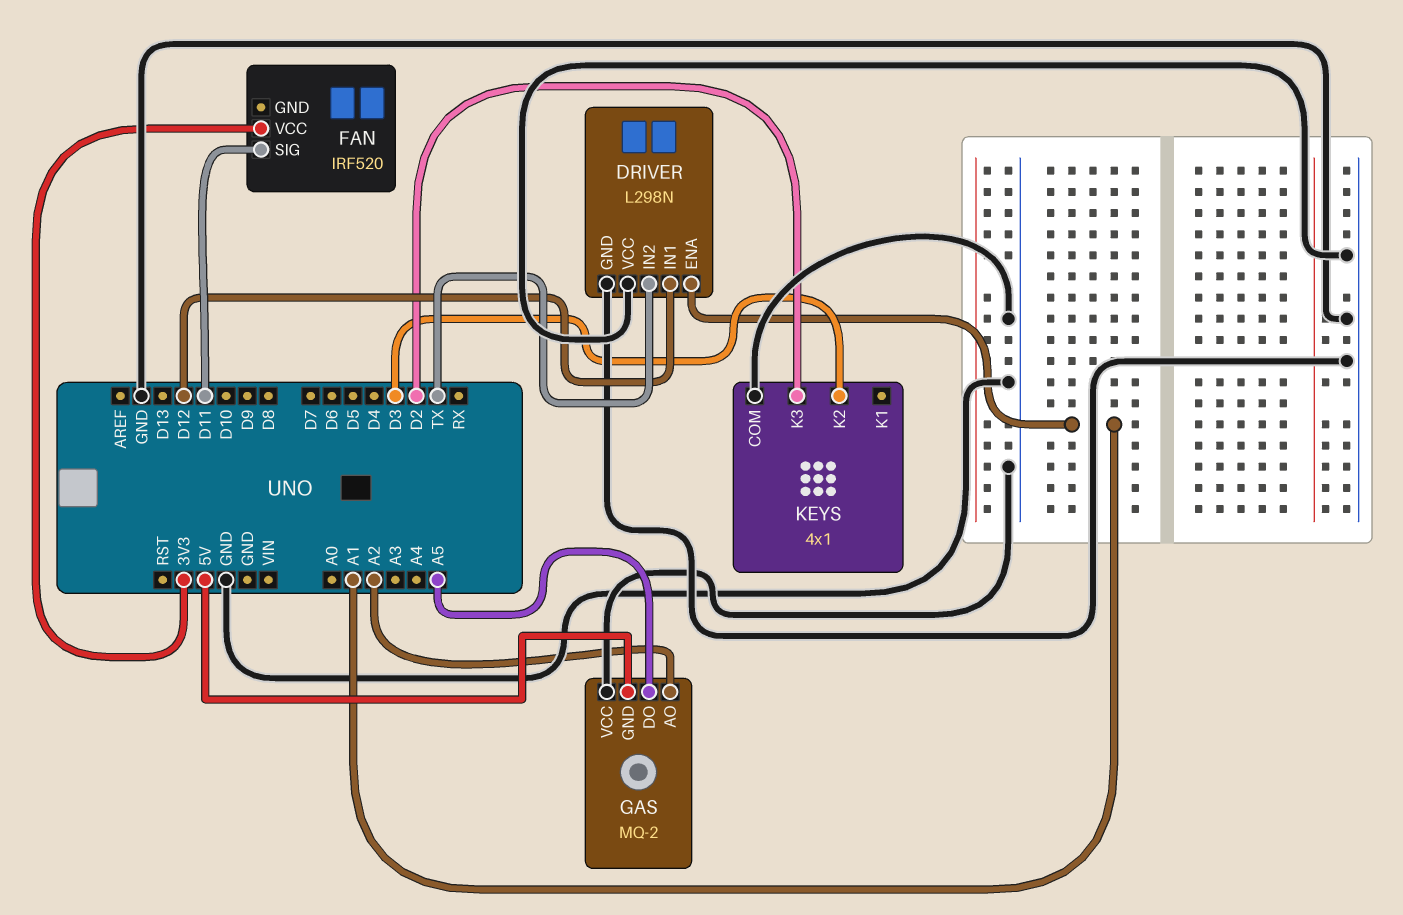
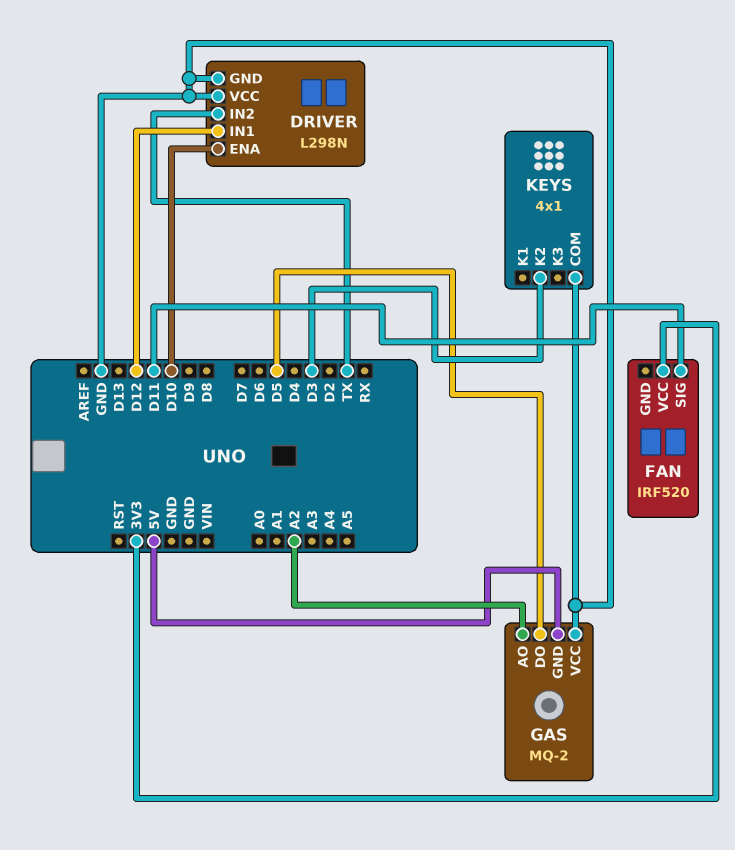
DRIVER pin ENA: A1 -> D10
GAS pin DO: A5 -> D5
KEYS pin K3: D2 -> none

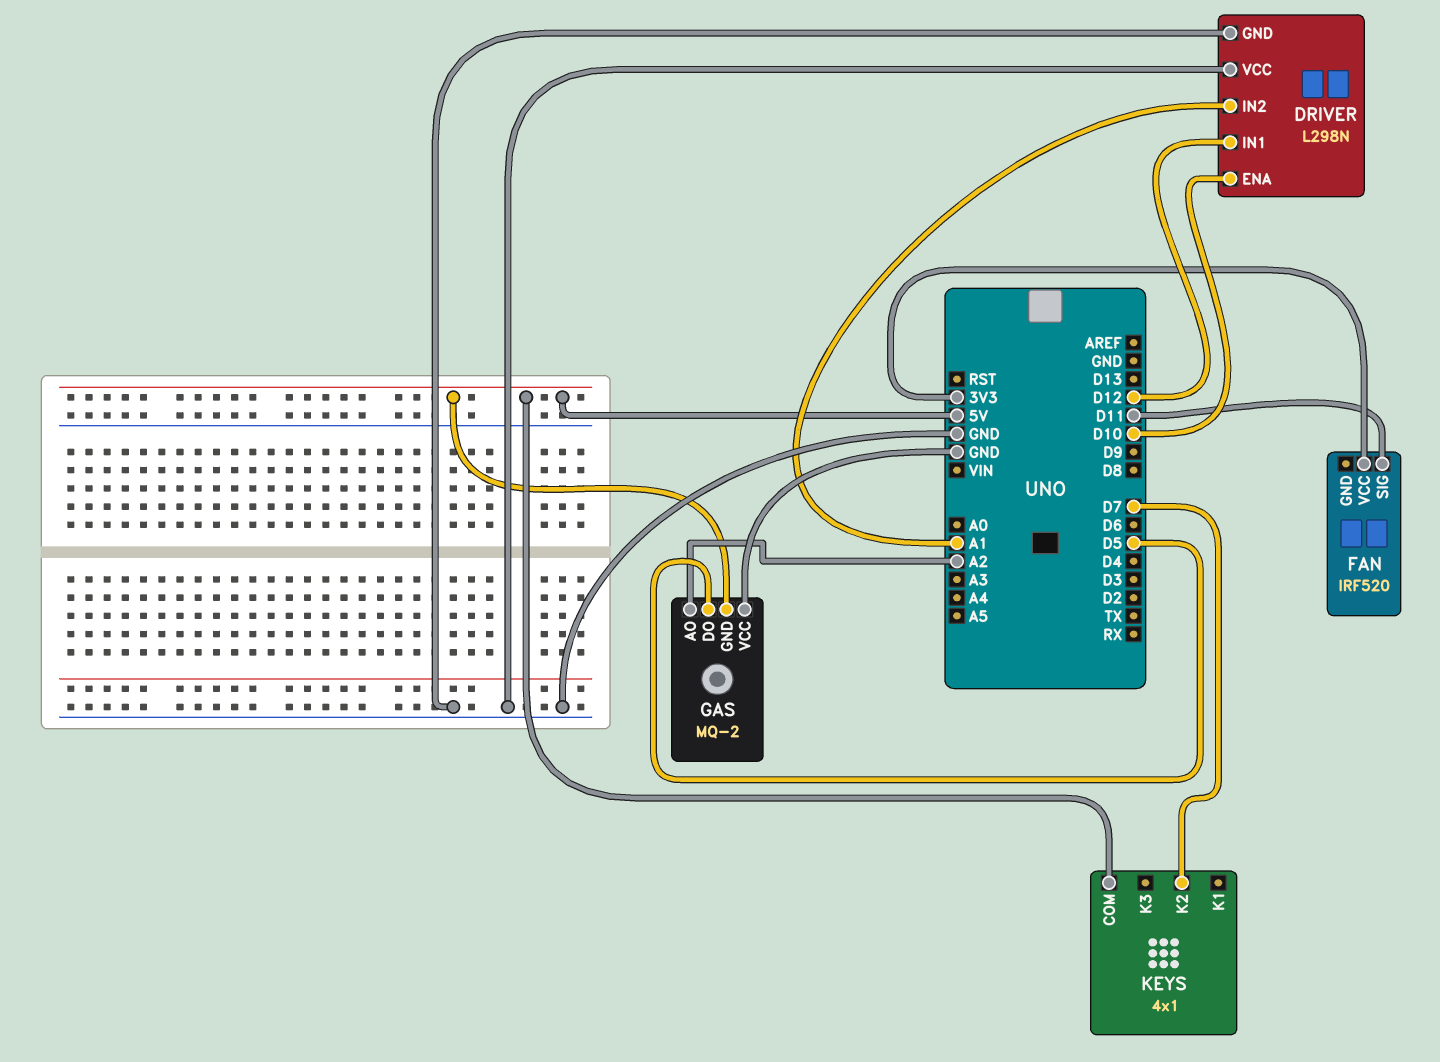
DRIVER pin IN2: TX -> A1
KEYS pin COM: GND -> 5V
KEYS pin K2: D3 -> D7

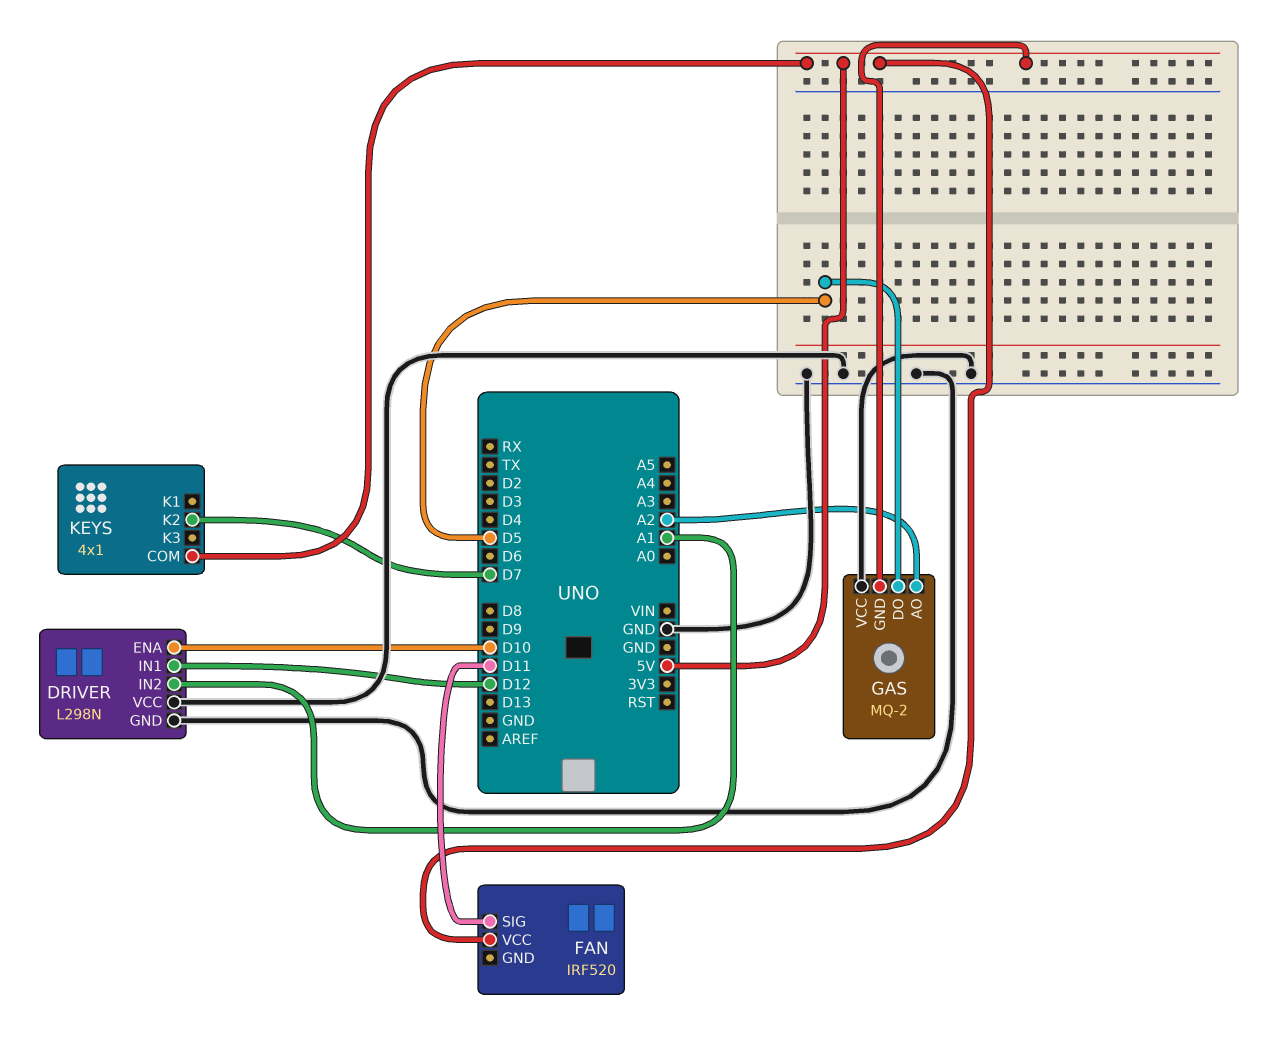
FAN pin VCC: 3V3 -> 5V

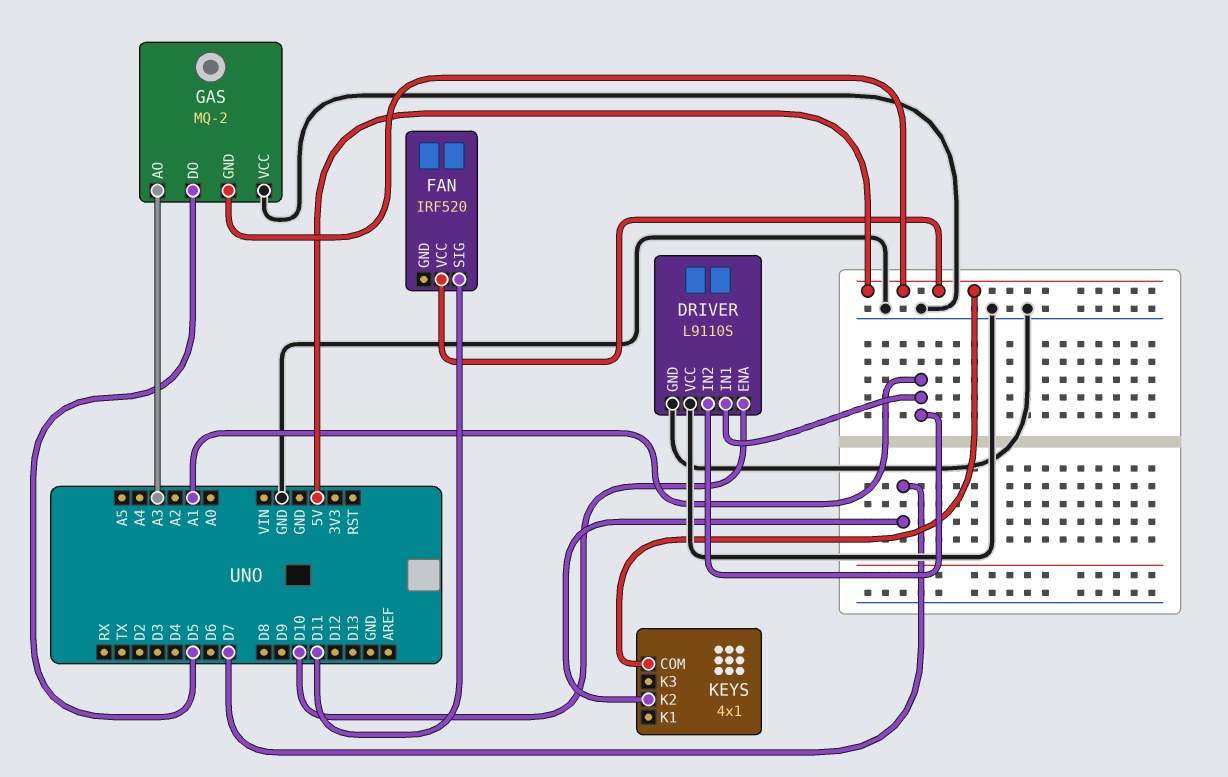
DRIVER: L298N -> L9110S
DRIVER pin IN1: D12 -> A1
GAS pin AO: A2 -> A3

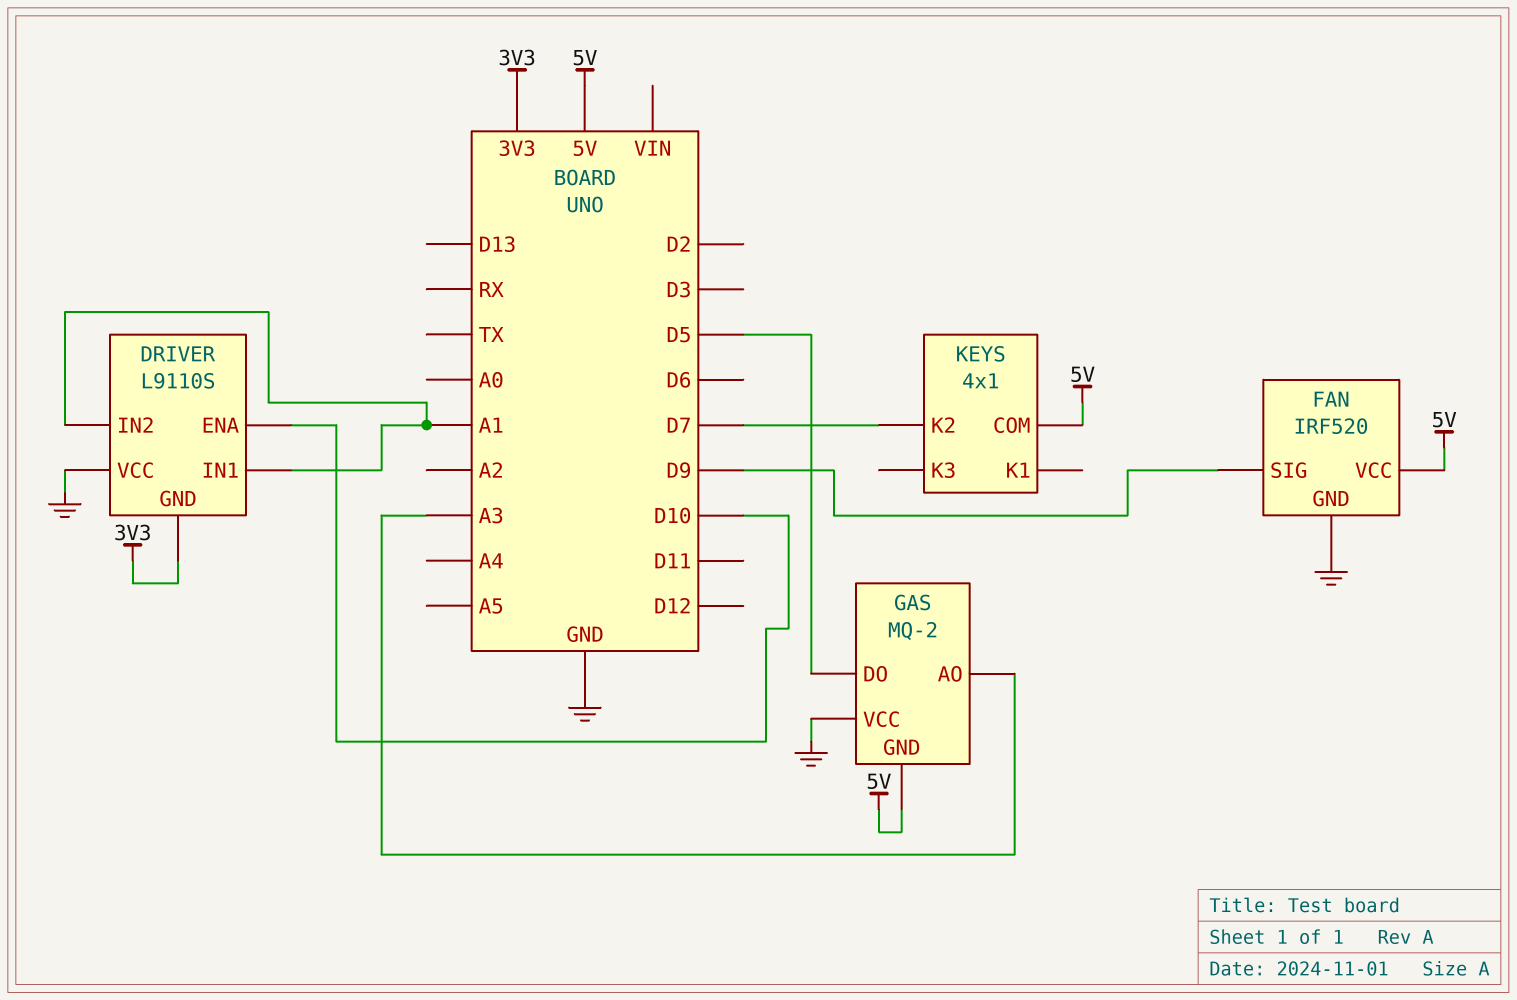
DRIVER pin GND: GND -> 3V3
FAN pin GND: none -> GND
FAN pin SIG: D11 -> D9

